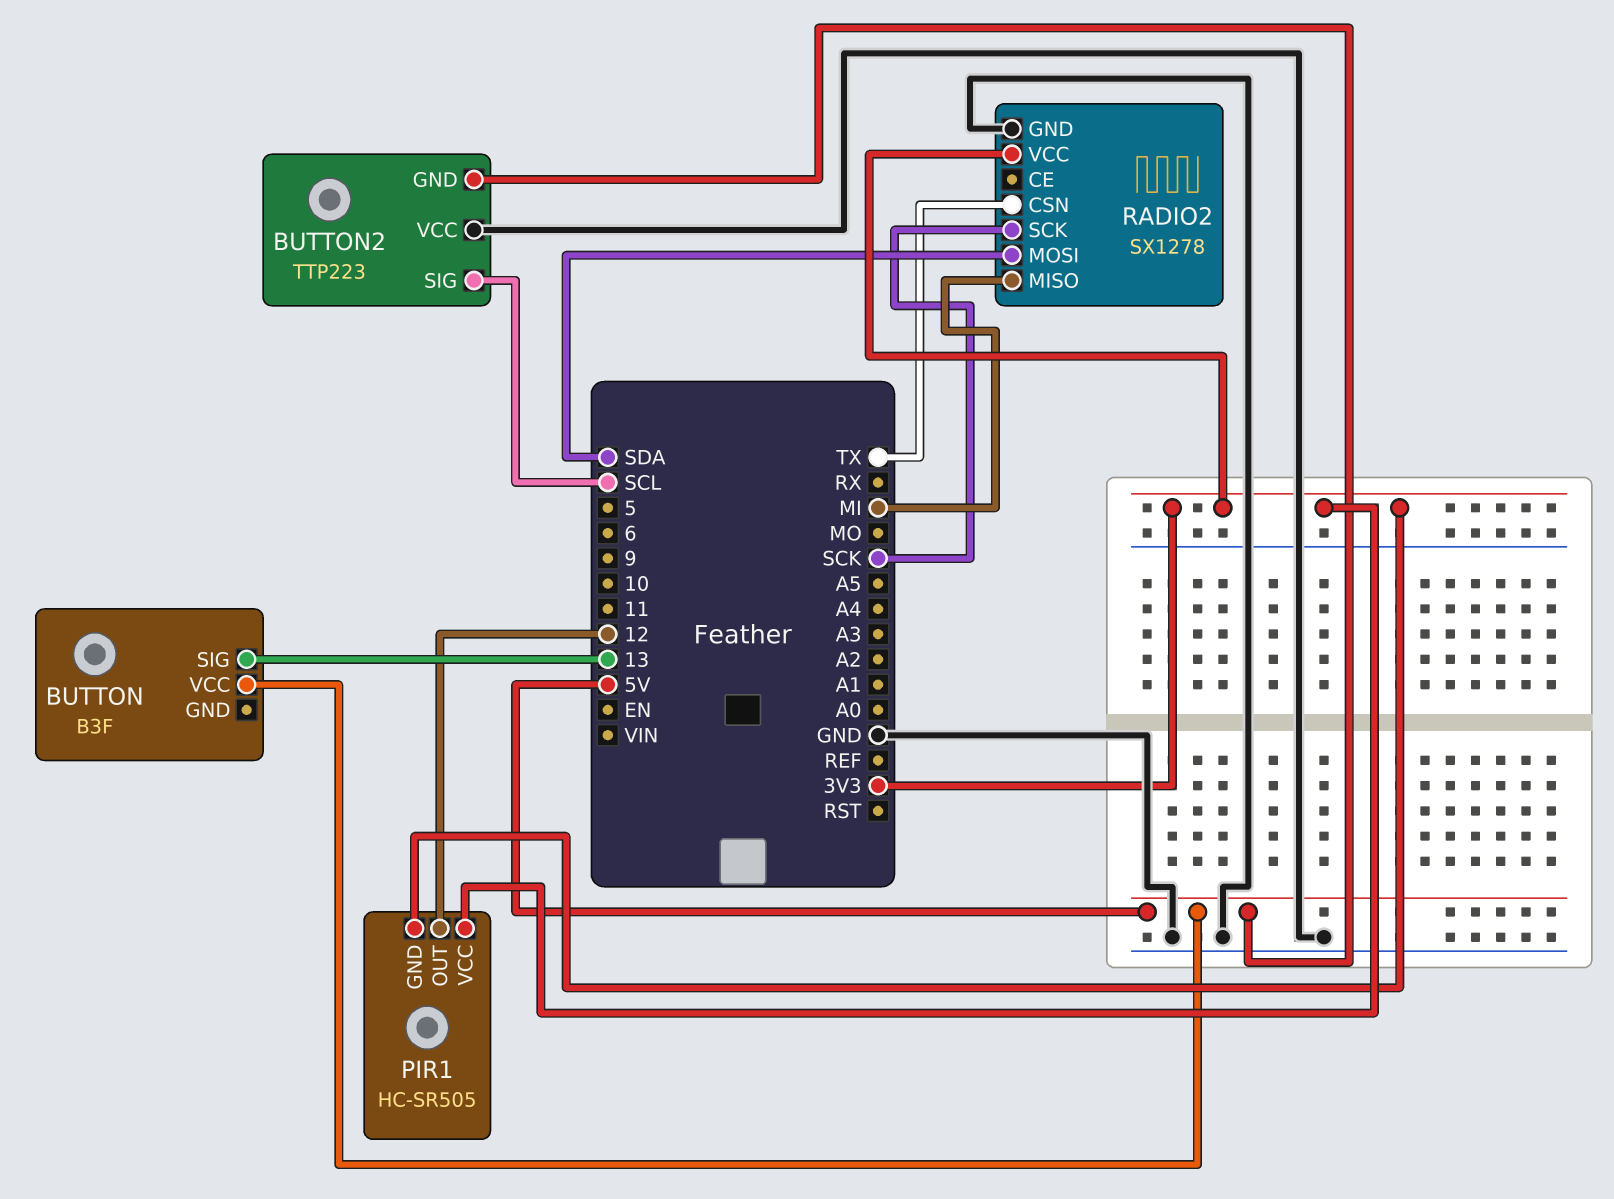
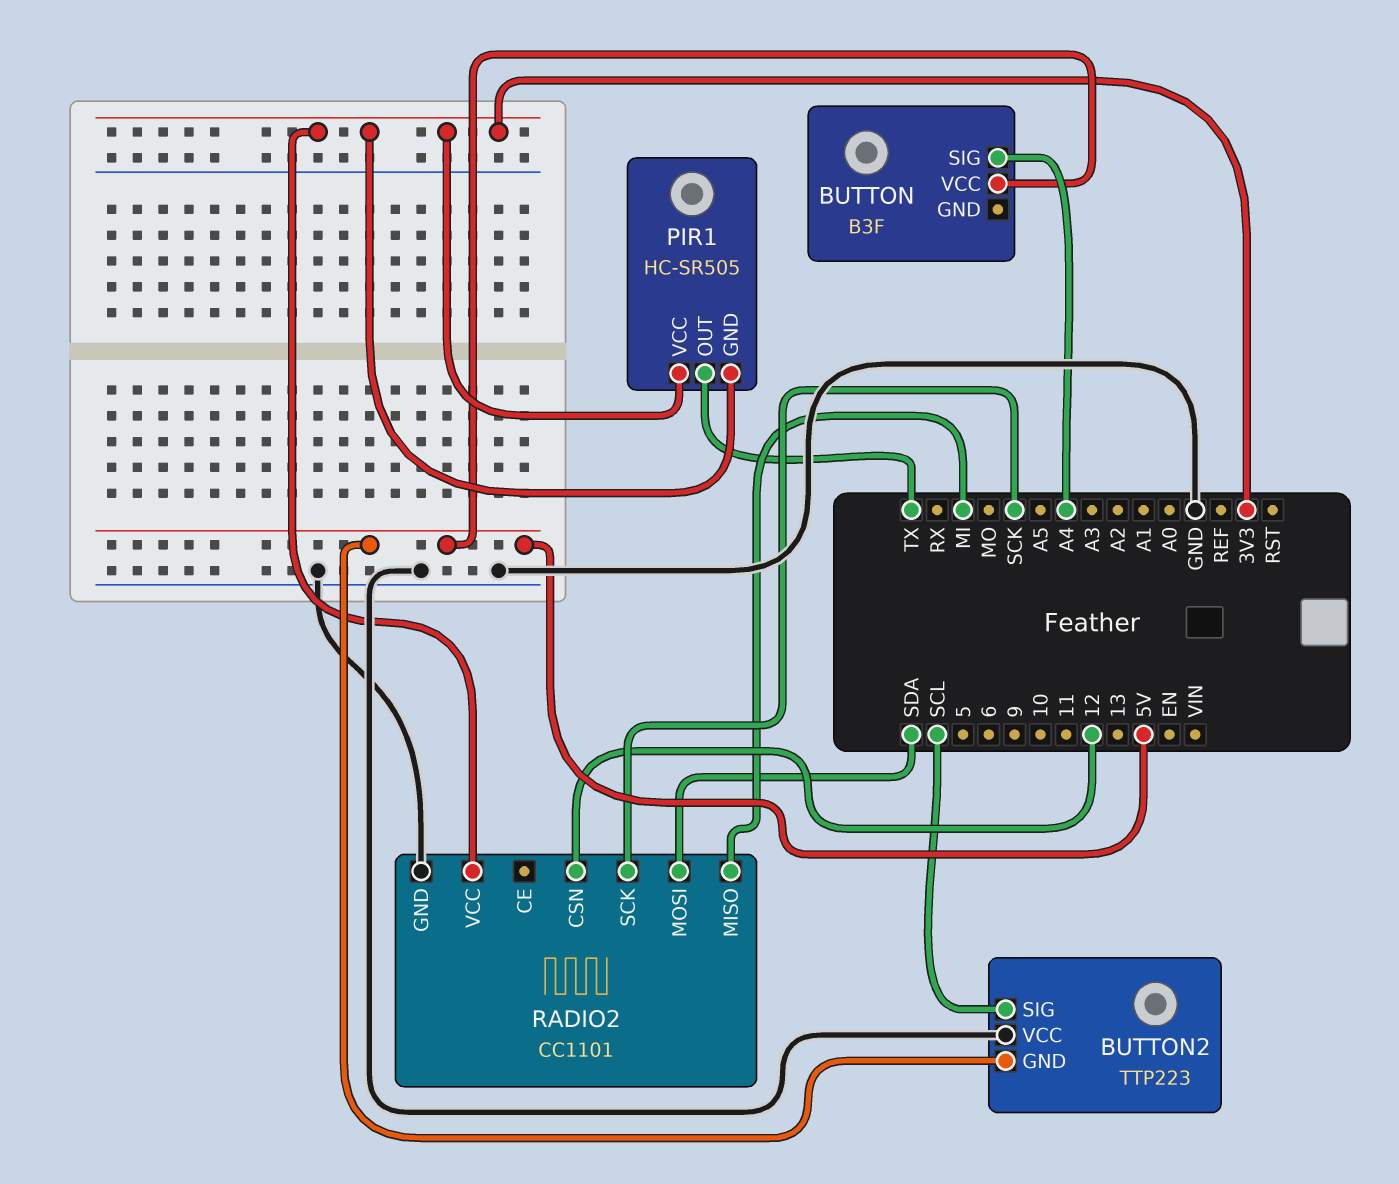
BUTTON pin SIG: 13 -> A4
PIR1 pin OUT: 12 -> TX
RADIO2: SX1278 -> CC1101
RADIO2 pin CSN: TX -> 12

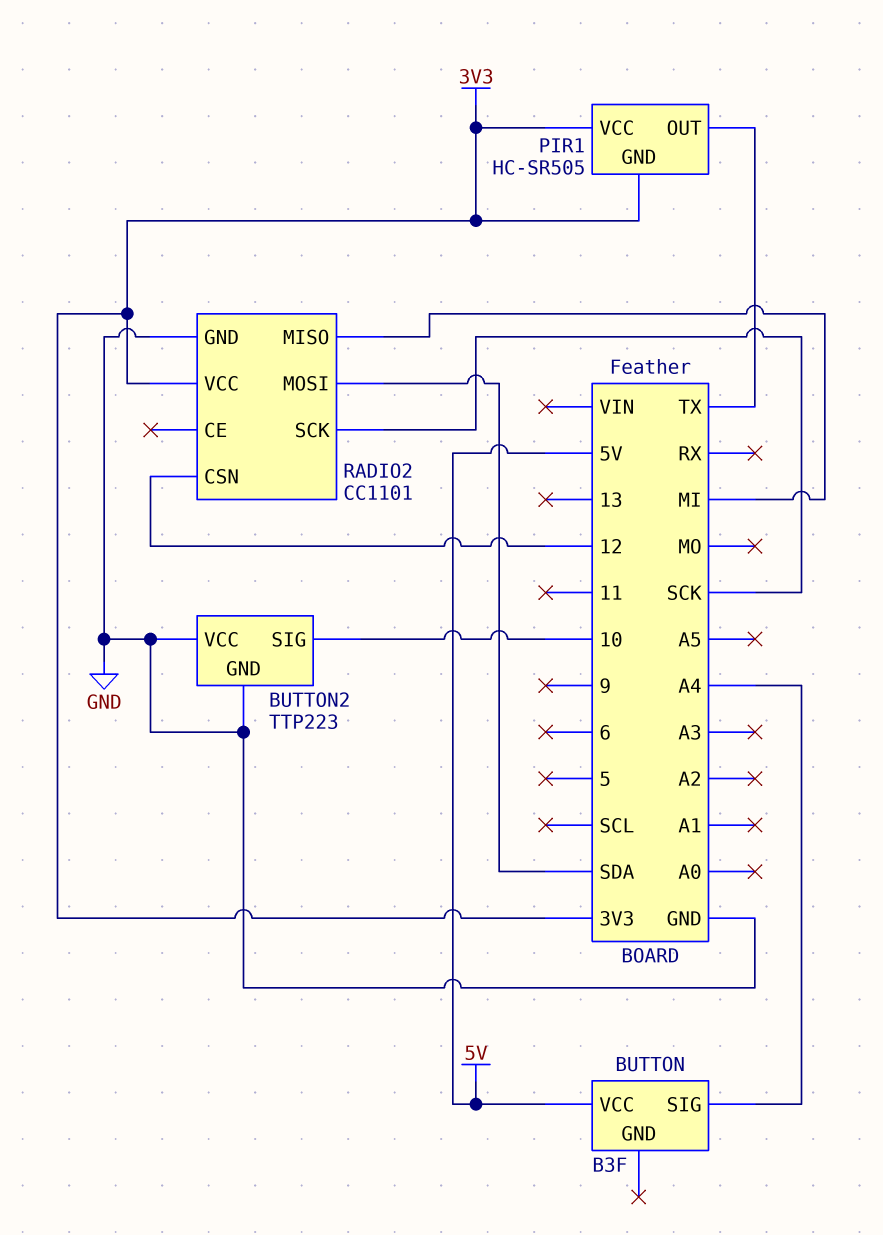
BUTTON2 pin GND: 5V -> GND
BUTTON2 pin SIG: SCL -> 10

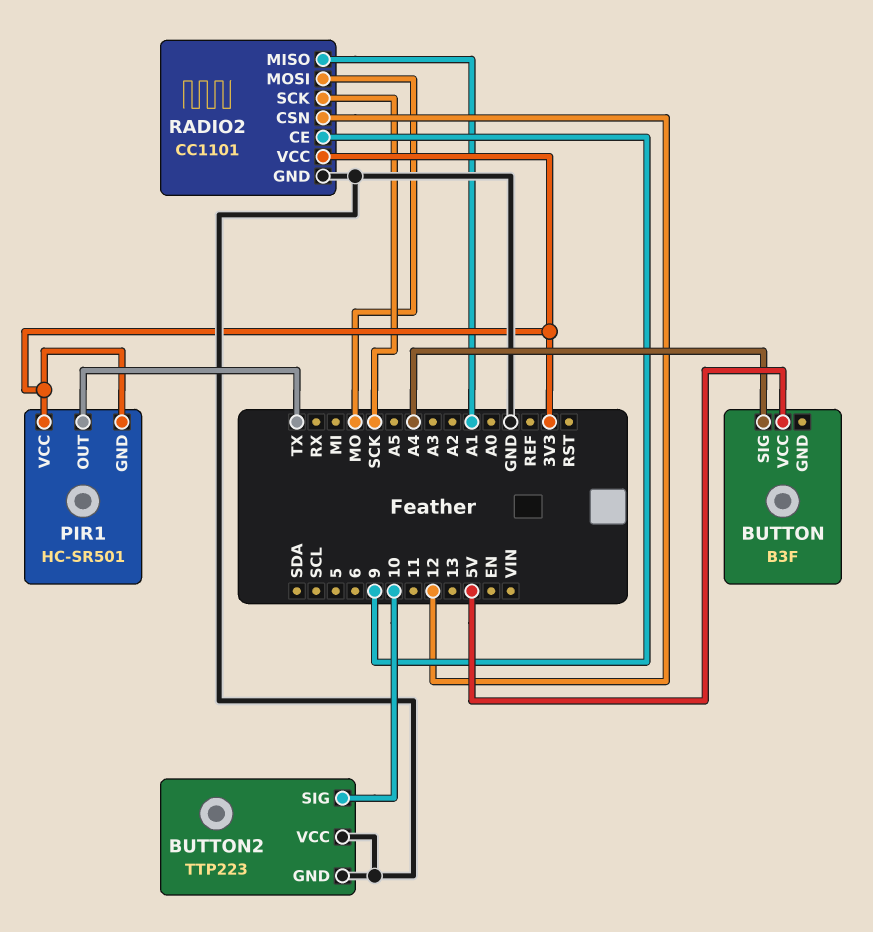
PIR1: HC-SR505 -> HC-SR501
RADIO2 pin CE: none -> 9
RADIO2 pin MISO: MI -> A1
RADIO2 pin MOSI: SDA -> MO

